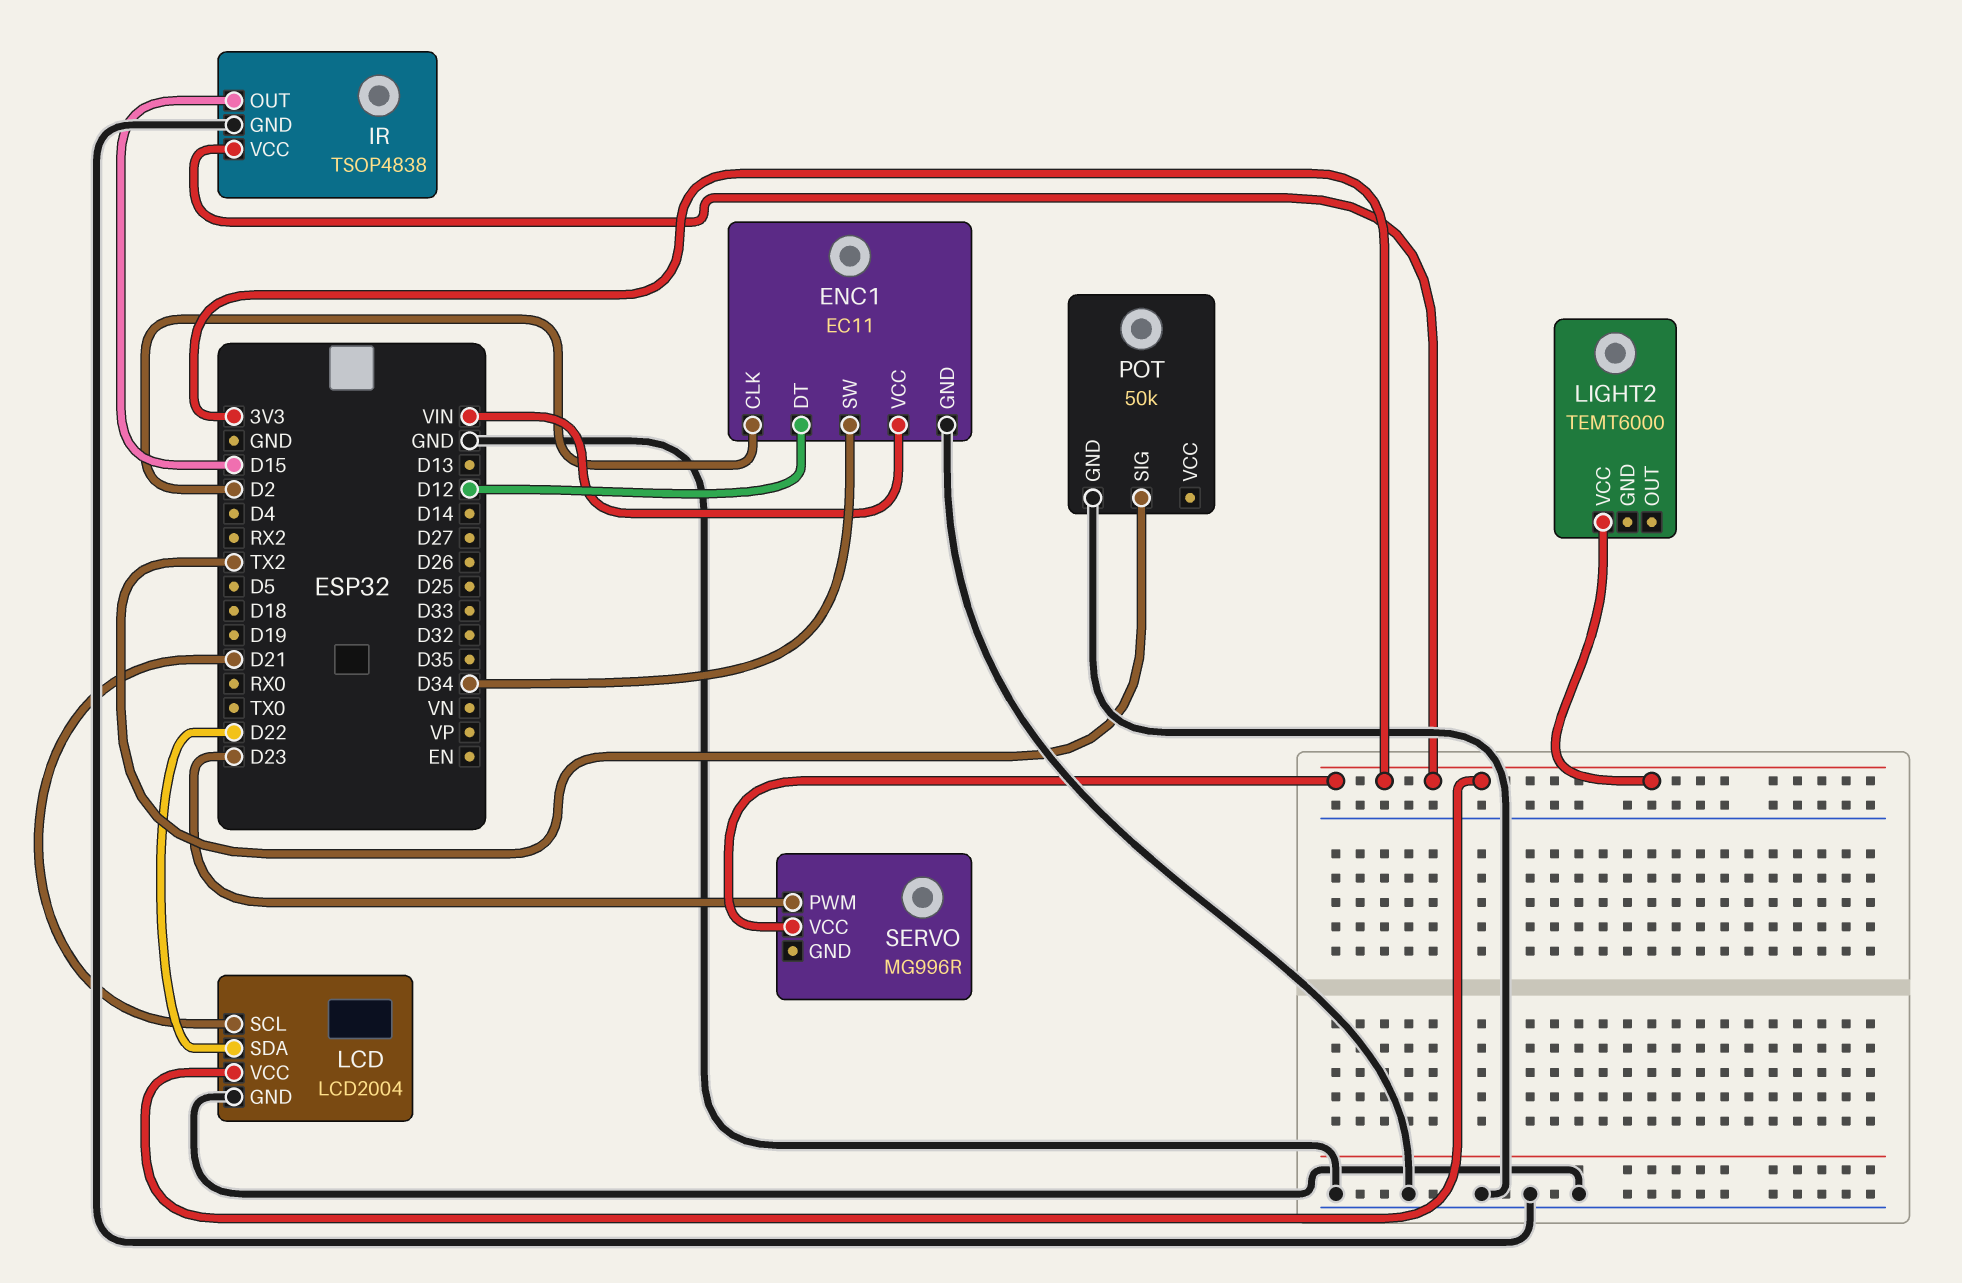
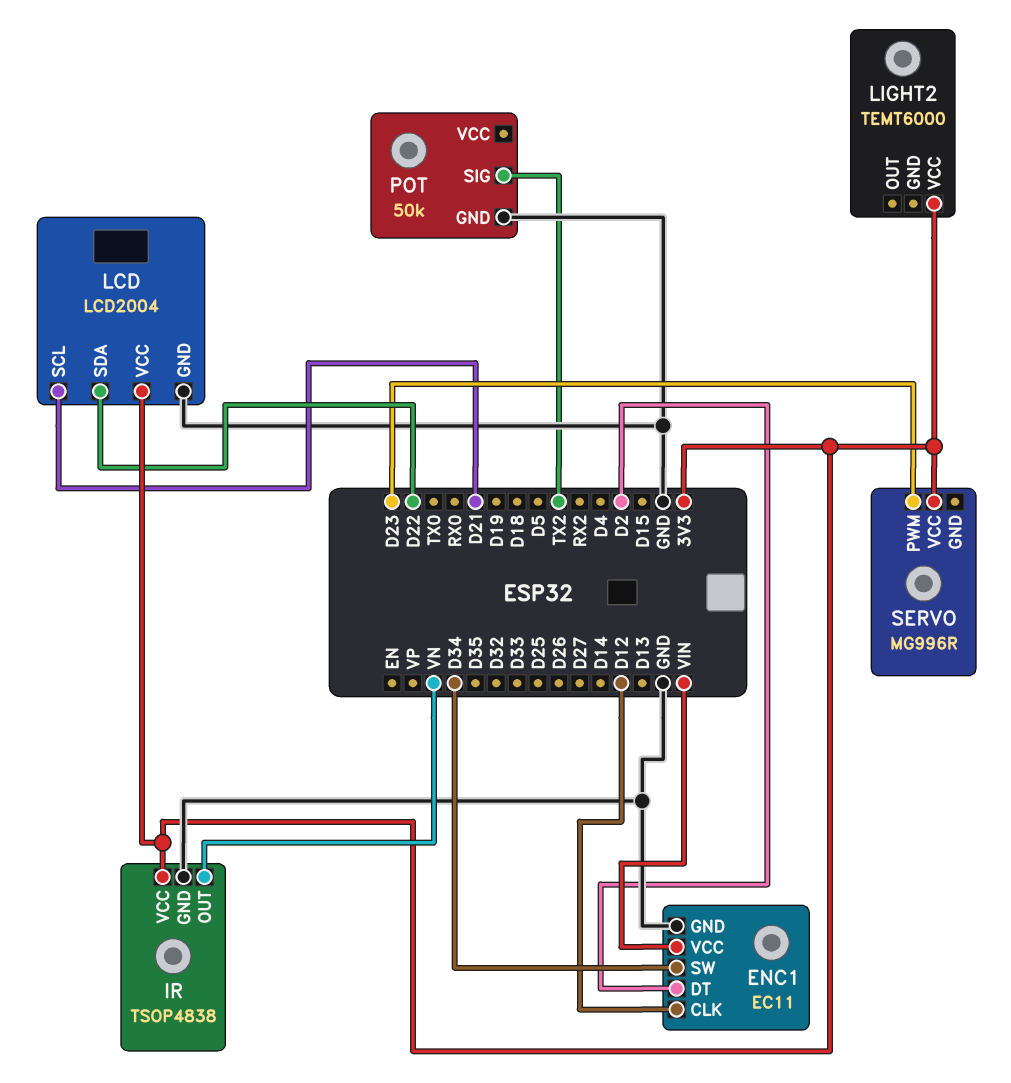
ENC1 pin CLK: D2 -> D12
ENC1 pin DT: D12 -> D2
IR pin OUT: D15 -> VN

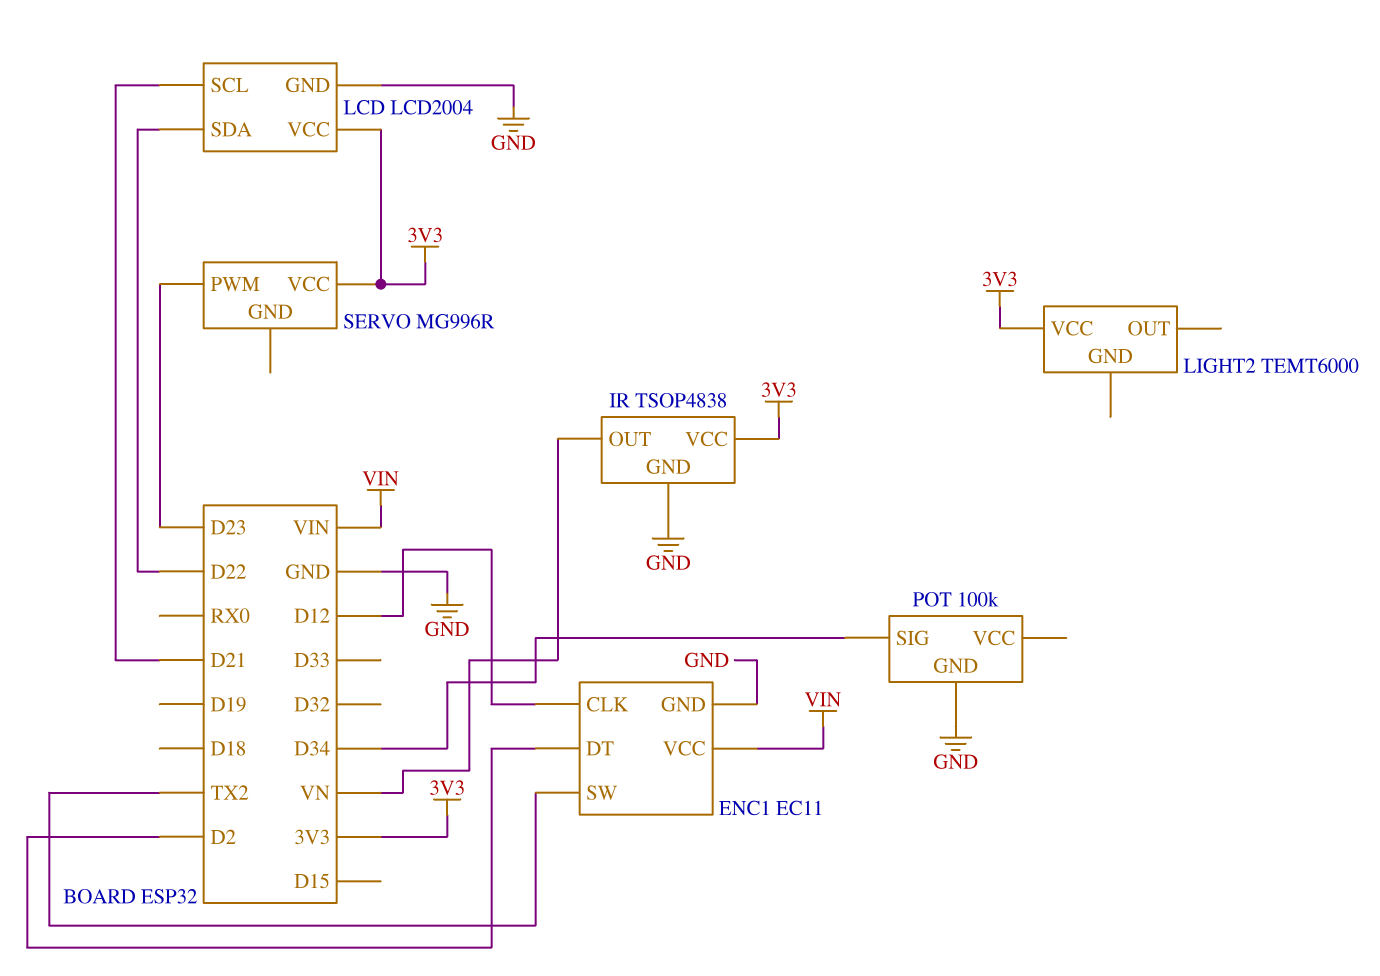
ENC1 pin SW: D34 -> TX2
POT: 50k -> 100k
POT pin SIG: TX2 -> D34

